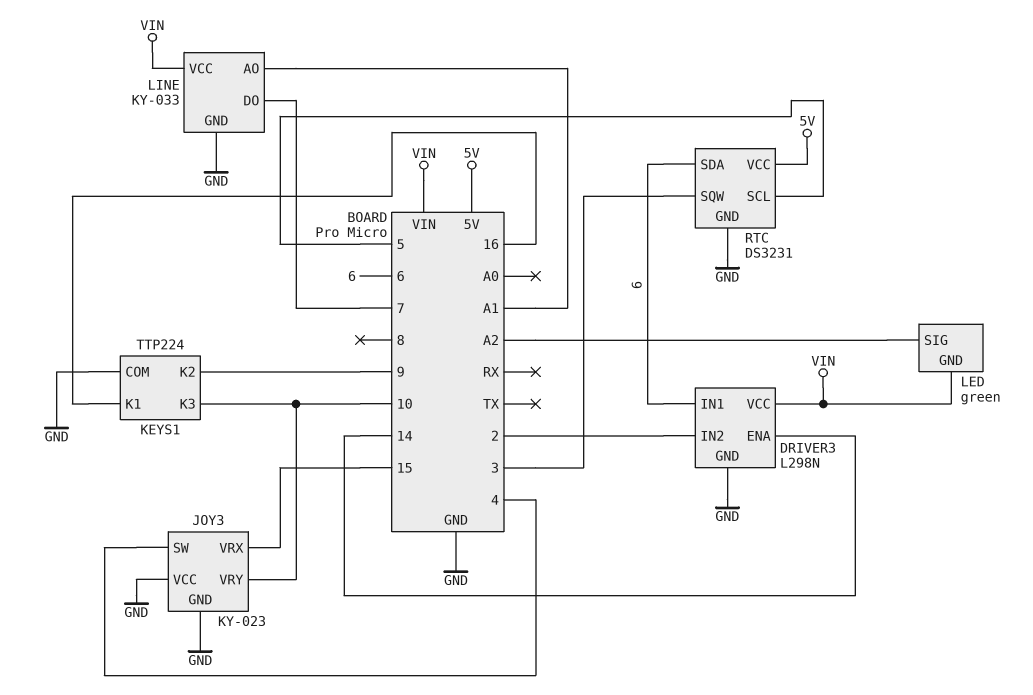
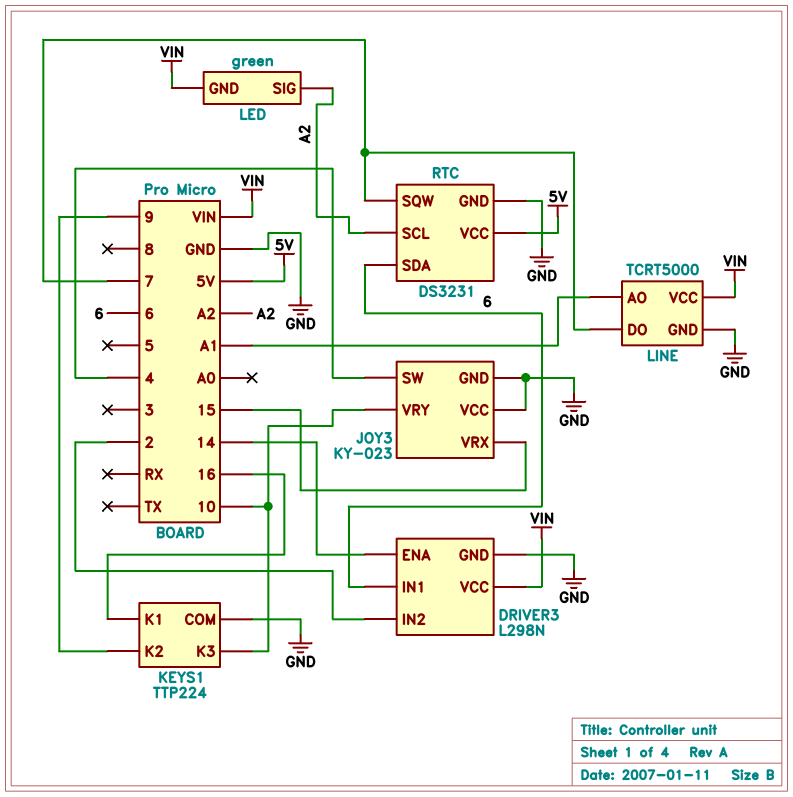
LINE: KY-033 -> TCRT5000
RTC pin SCL: 5 -> A2
RTC pin SQW: 3 -> 7

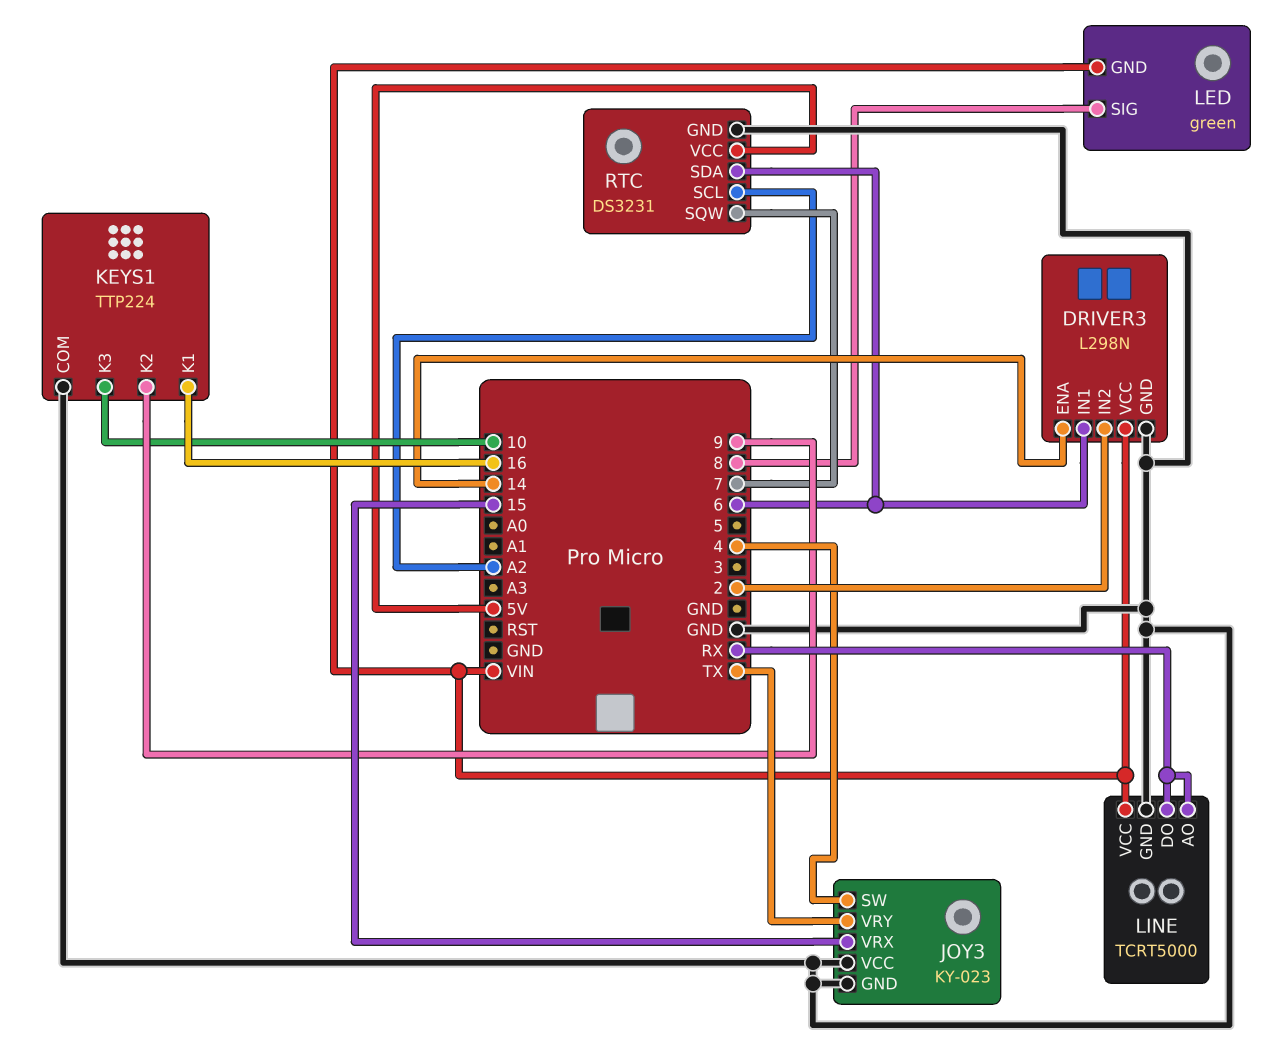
JOY3 pin VRY: 10 -> TX
LED pin SIG: A2 -> 8
LINE pin AO: A1 -> RX
LINE pin DO: 7 -> RX

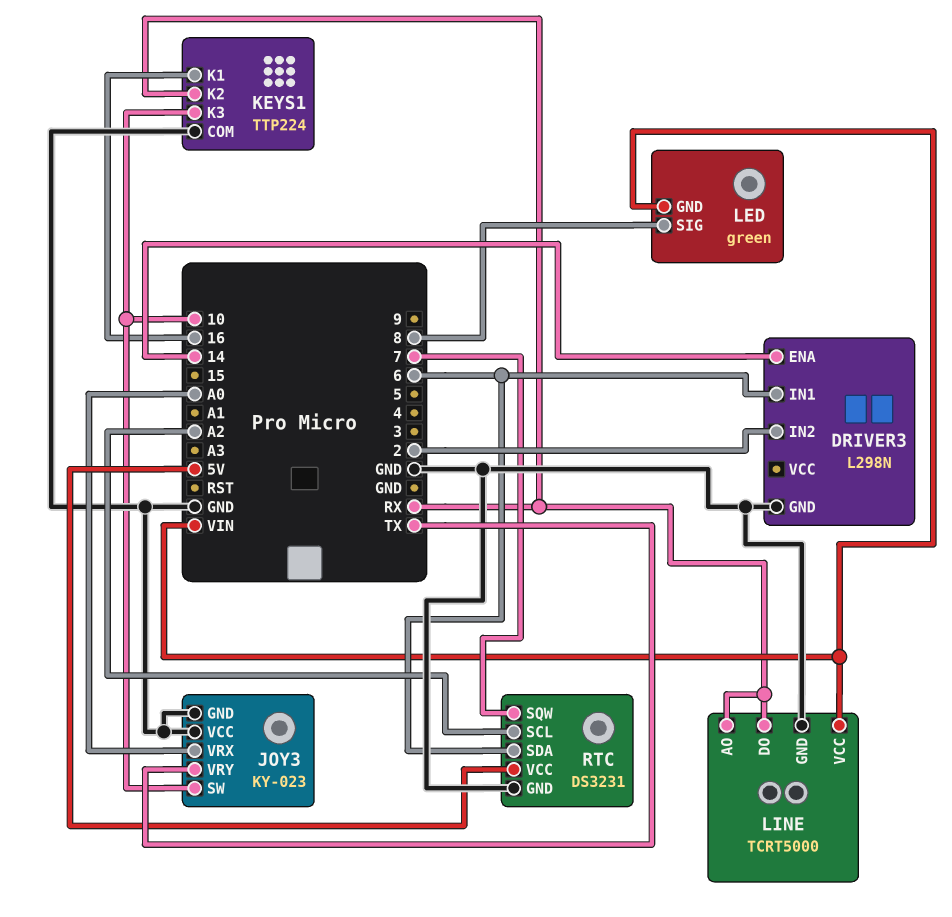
DRIVER3 pin VCC: VIN -> none
JOY3 pin SW: 4 -> 10
JOY3 pin VRX: 15 -> A0
KEYS1 pin K2: 9 -> RX

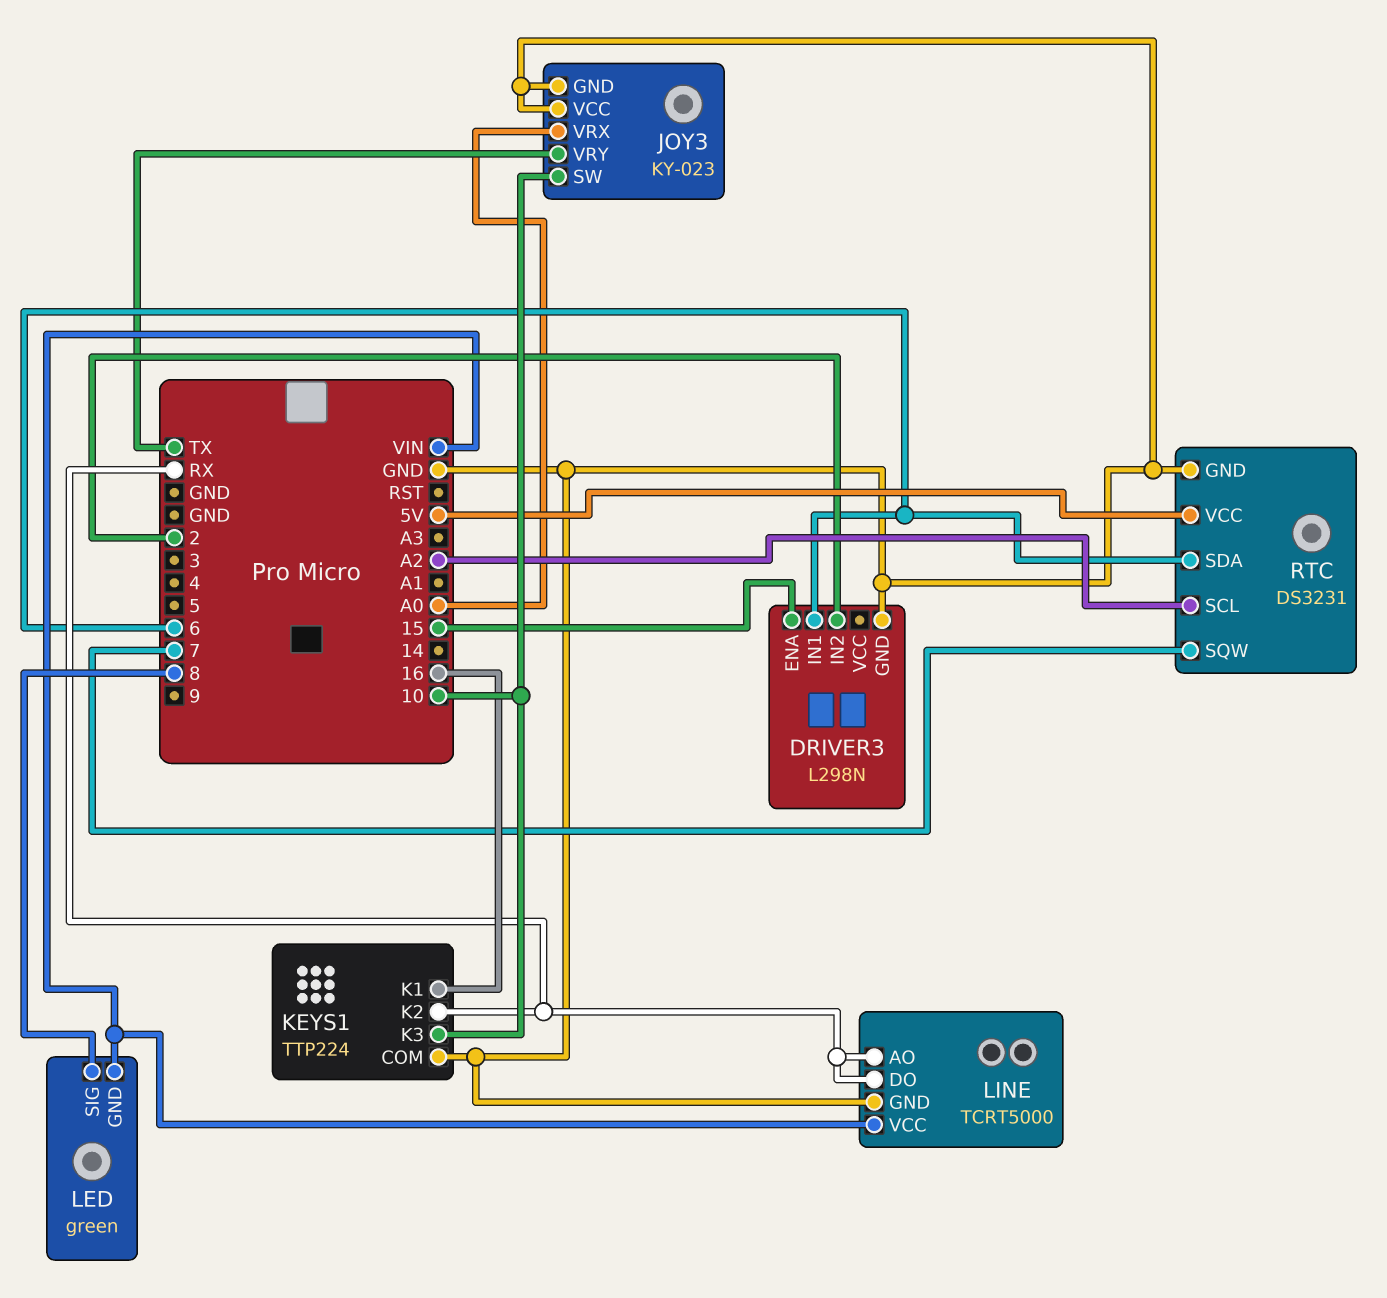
DRIVER3 pin ENA: 14 -> 15

